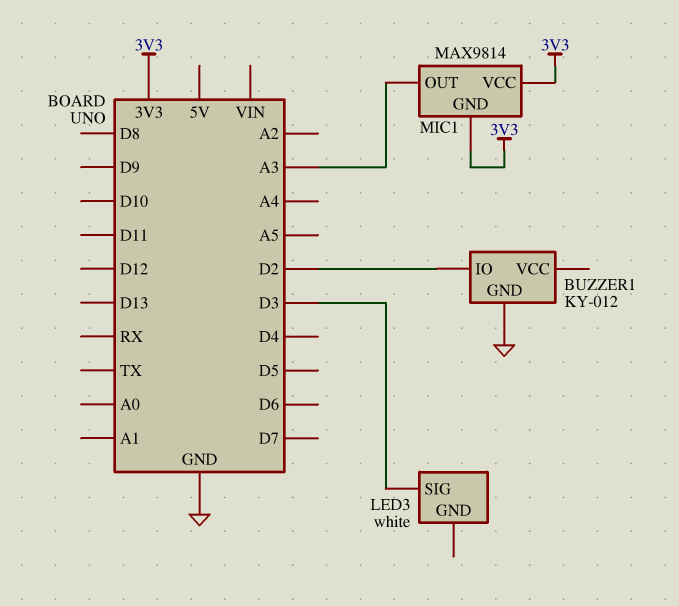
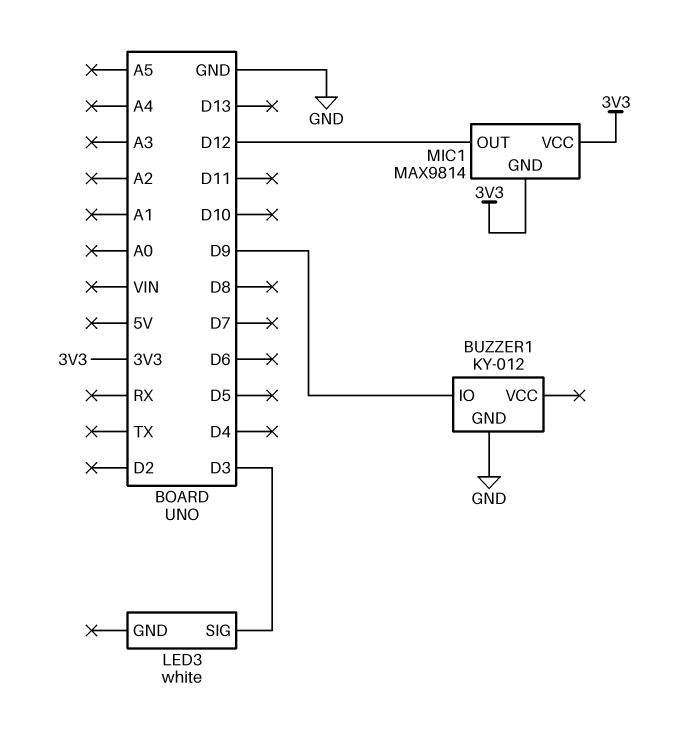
BUZZER1 pin IO: D2 -> D9
MIC1 pin OUT: A3 -> D12

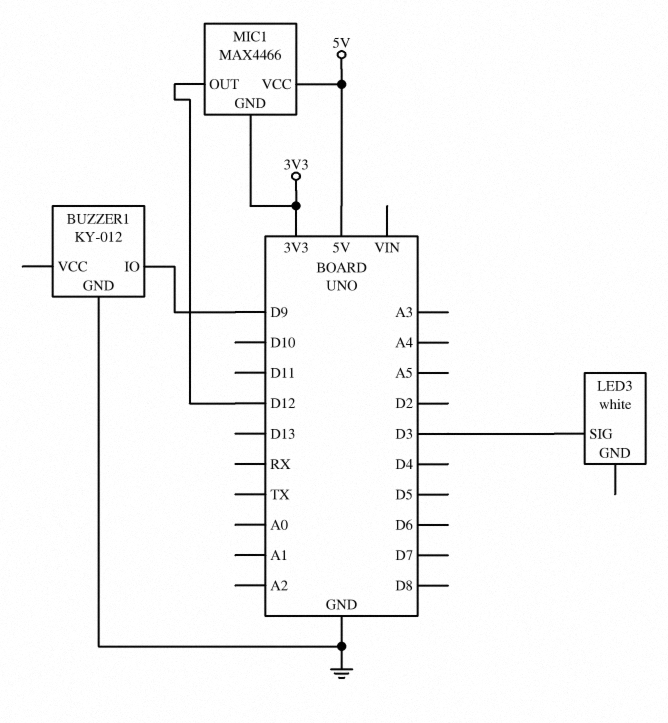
MIC1: MAX9814 -> MAX4466
MIC1 pin VCC: 3V3 -> 5V

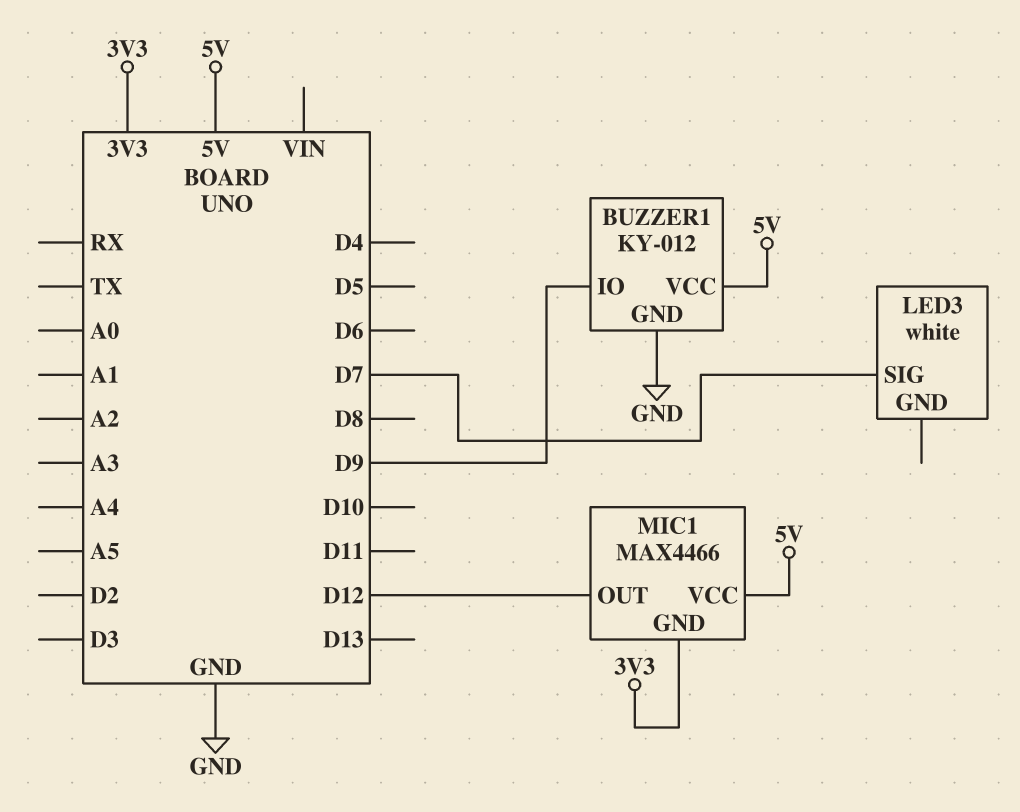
BUZZER1 pin VCC: none -> 5V
LED3 pin SIG: D3 -> D7

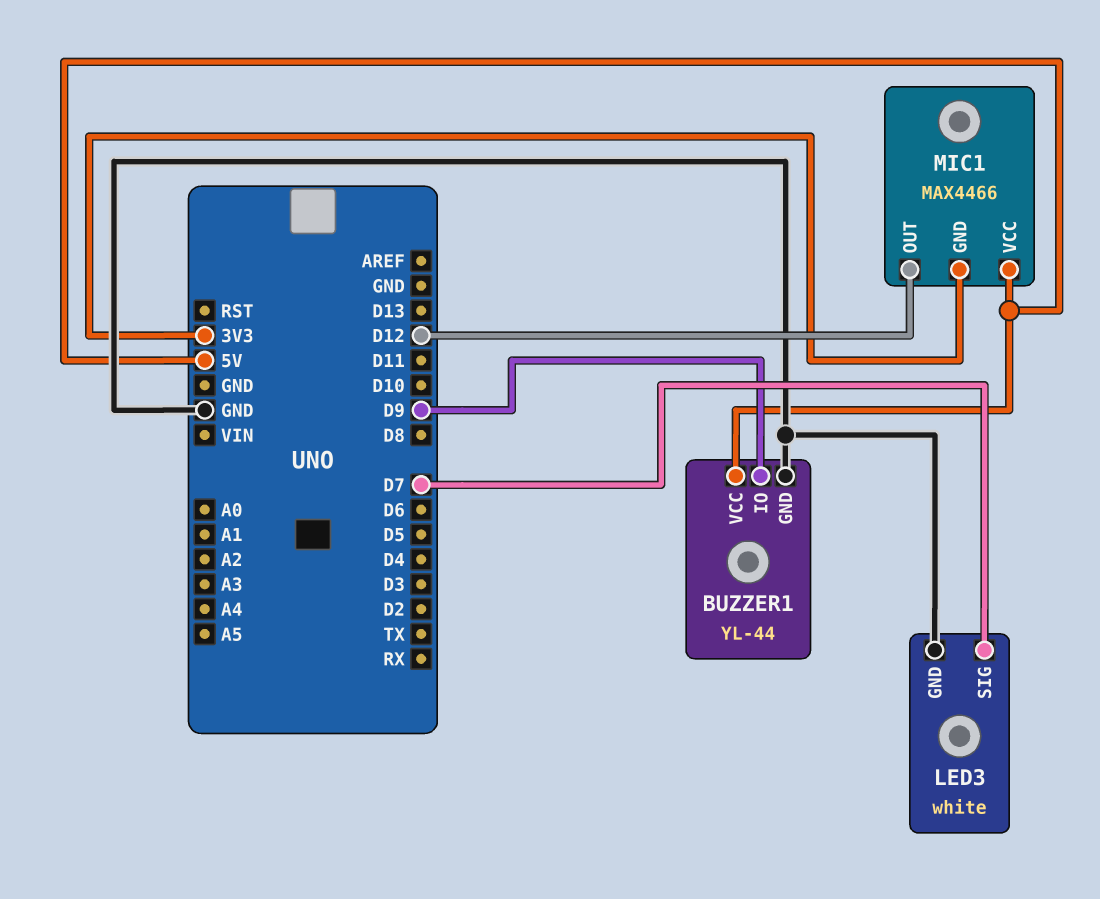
BUZZER1: KY-012 -> YL-44
LED3 pin GND: none -> GND

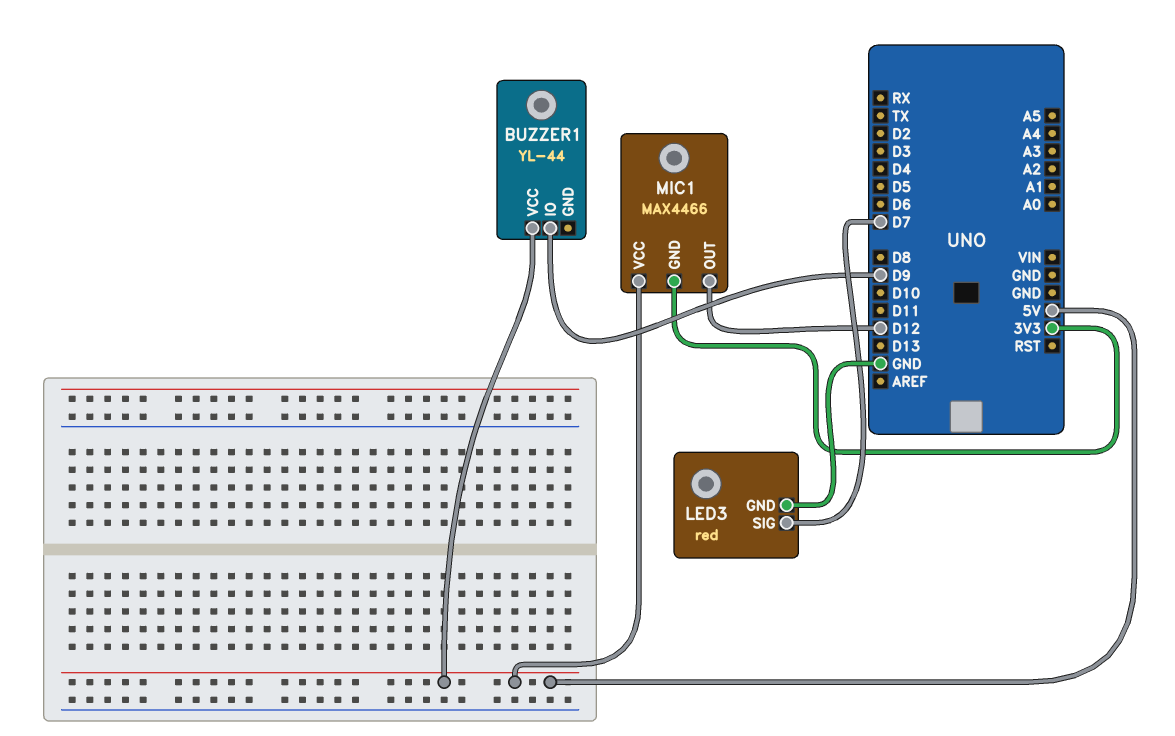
BUZZER1 pin GND: GND -> none
LED3: white -> red

